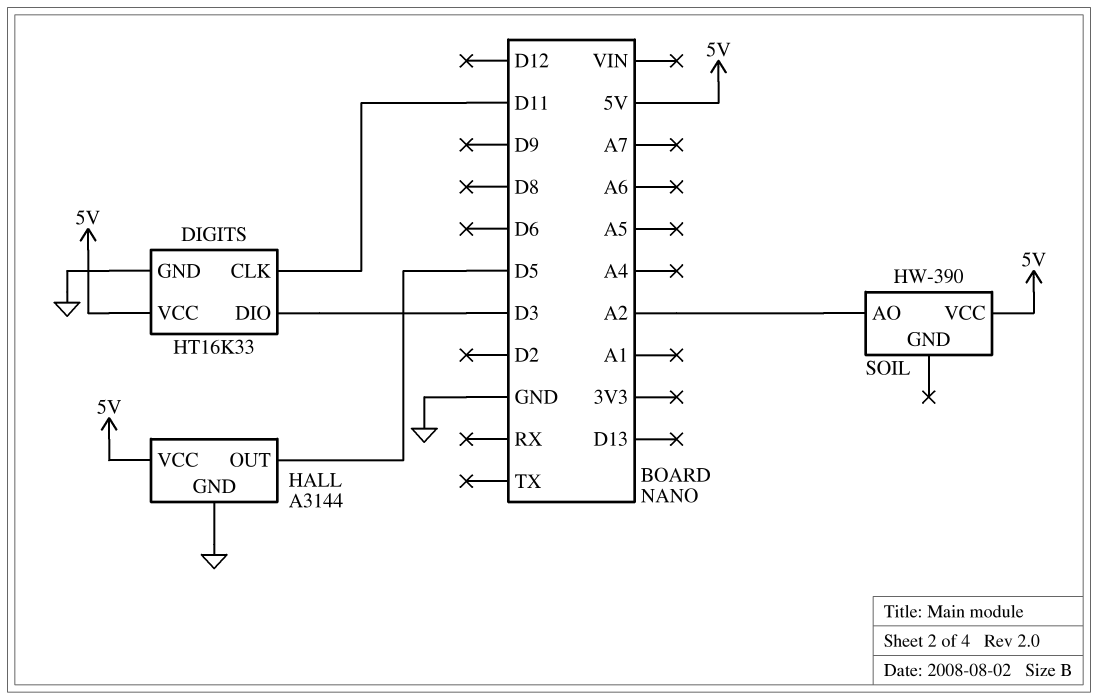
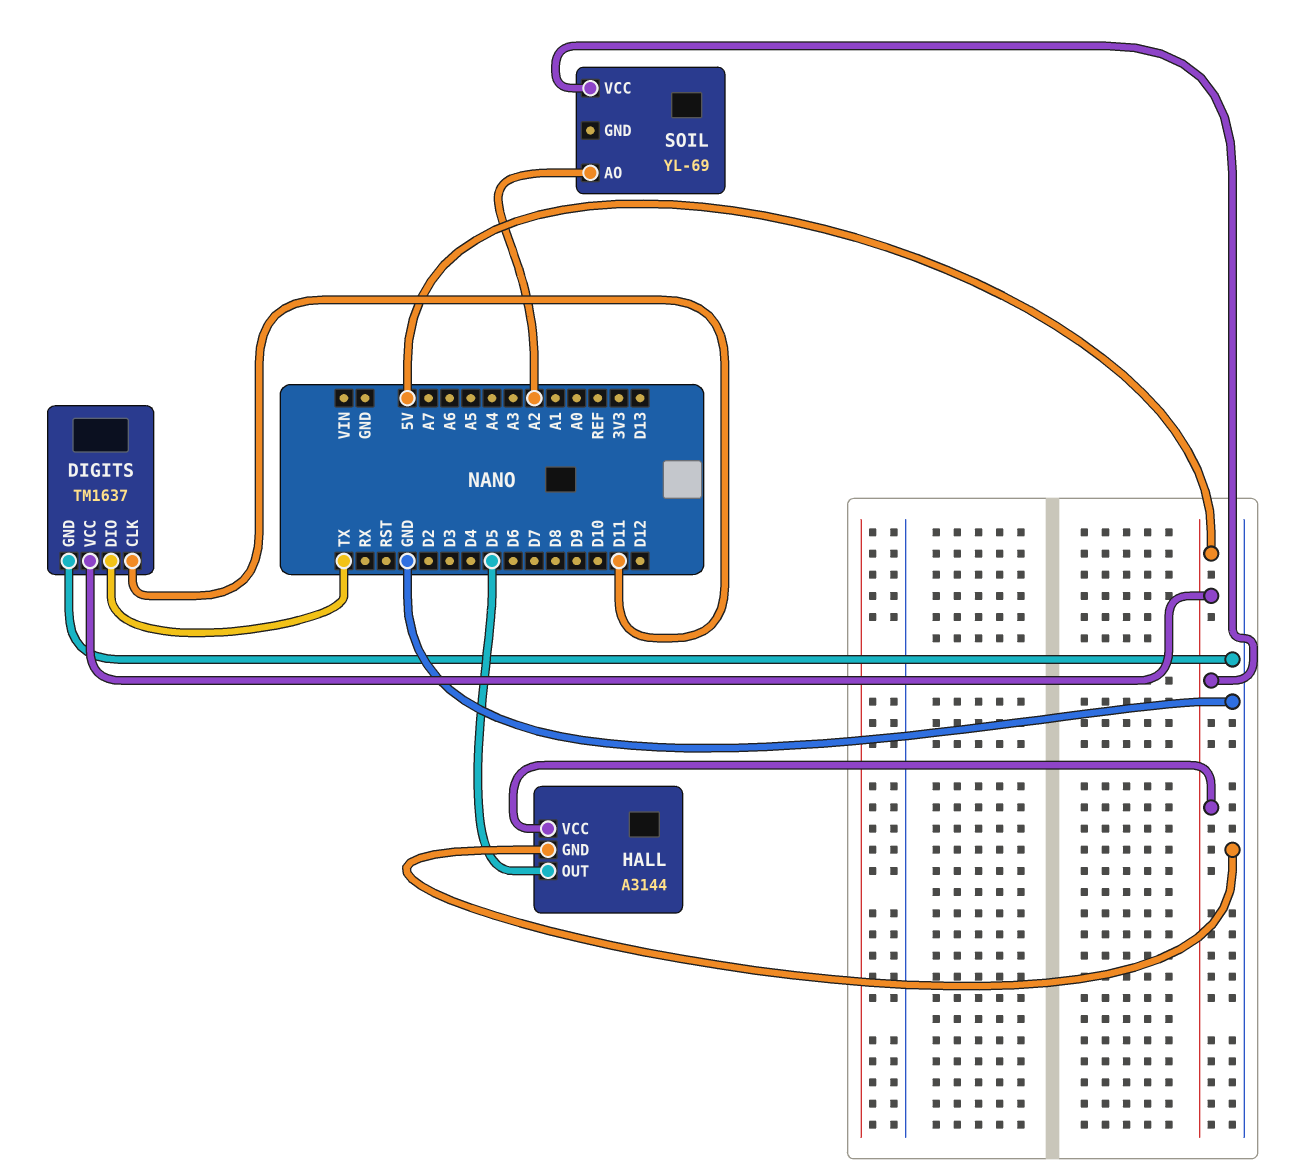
DIGITS: HT16K33 -> TM1637
DIGITS pin DIO: D3 -> TX
SOIL: HW-390 -> YL-69

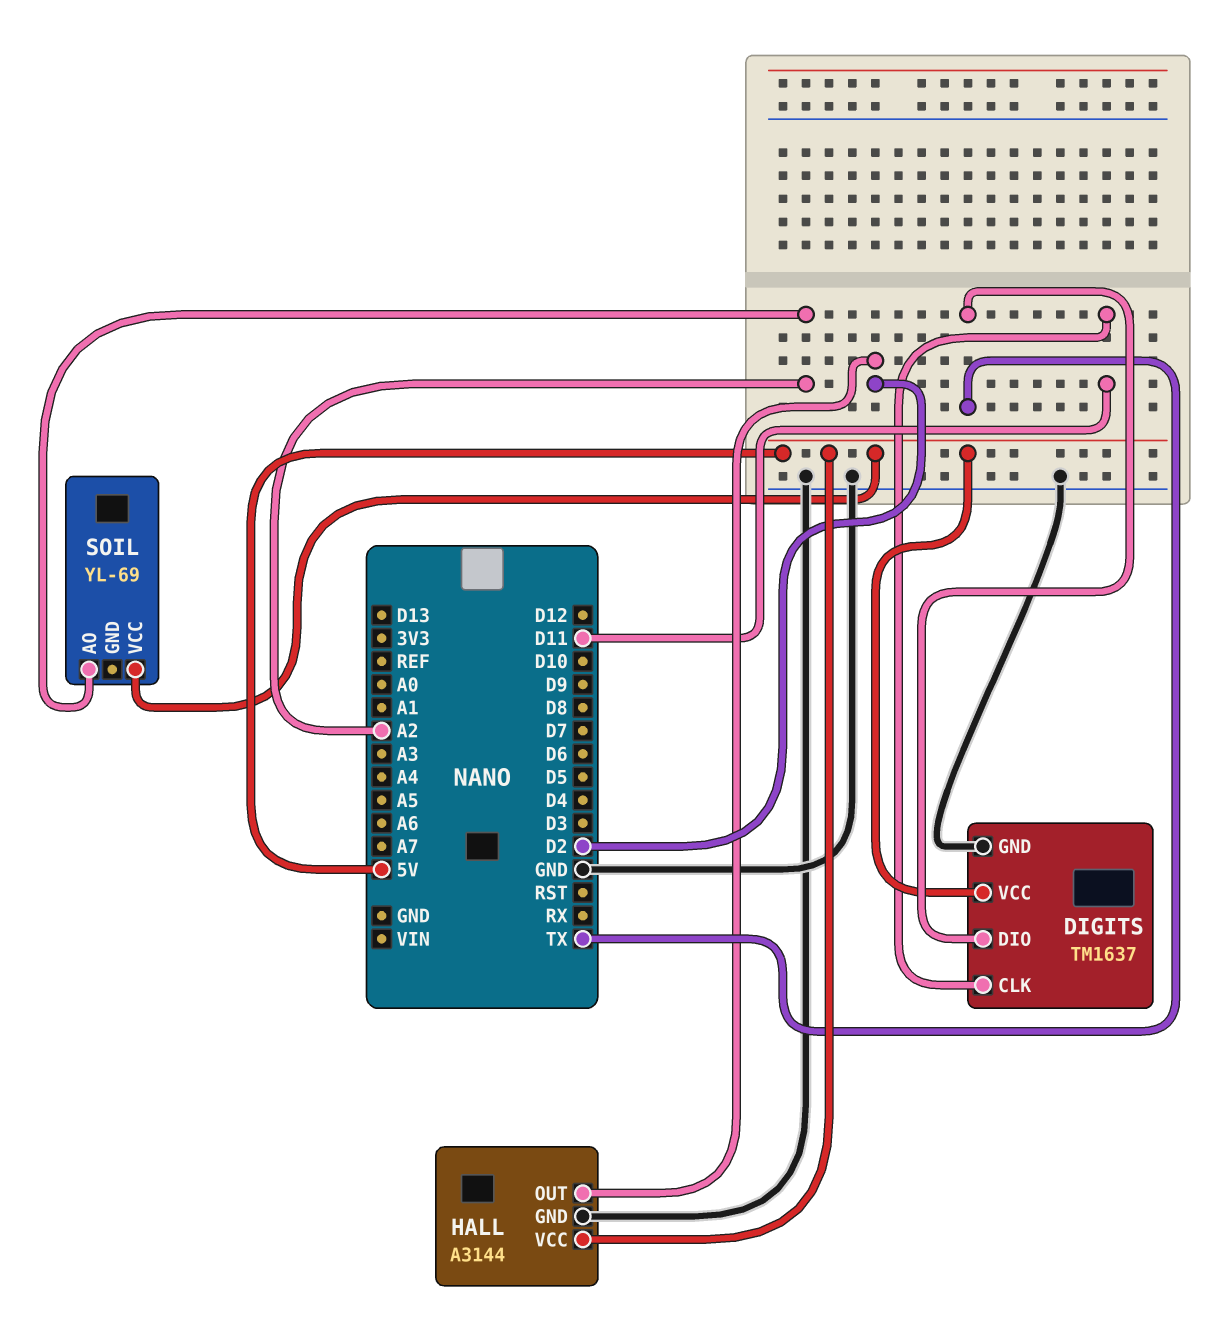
HALL pin OUT: D5 -> D2

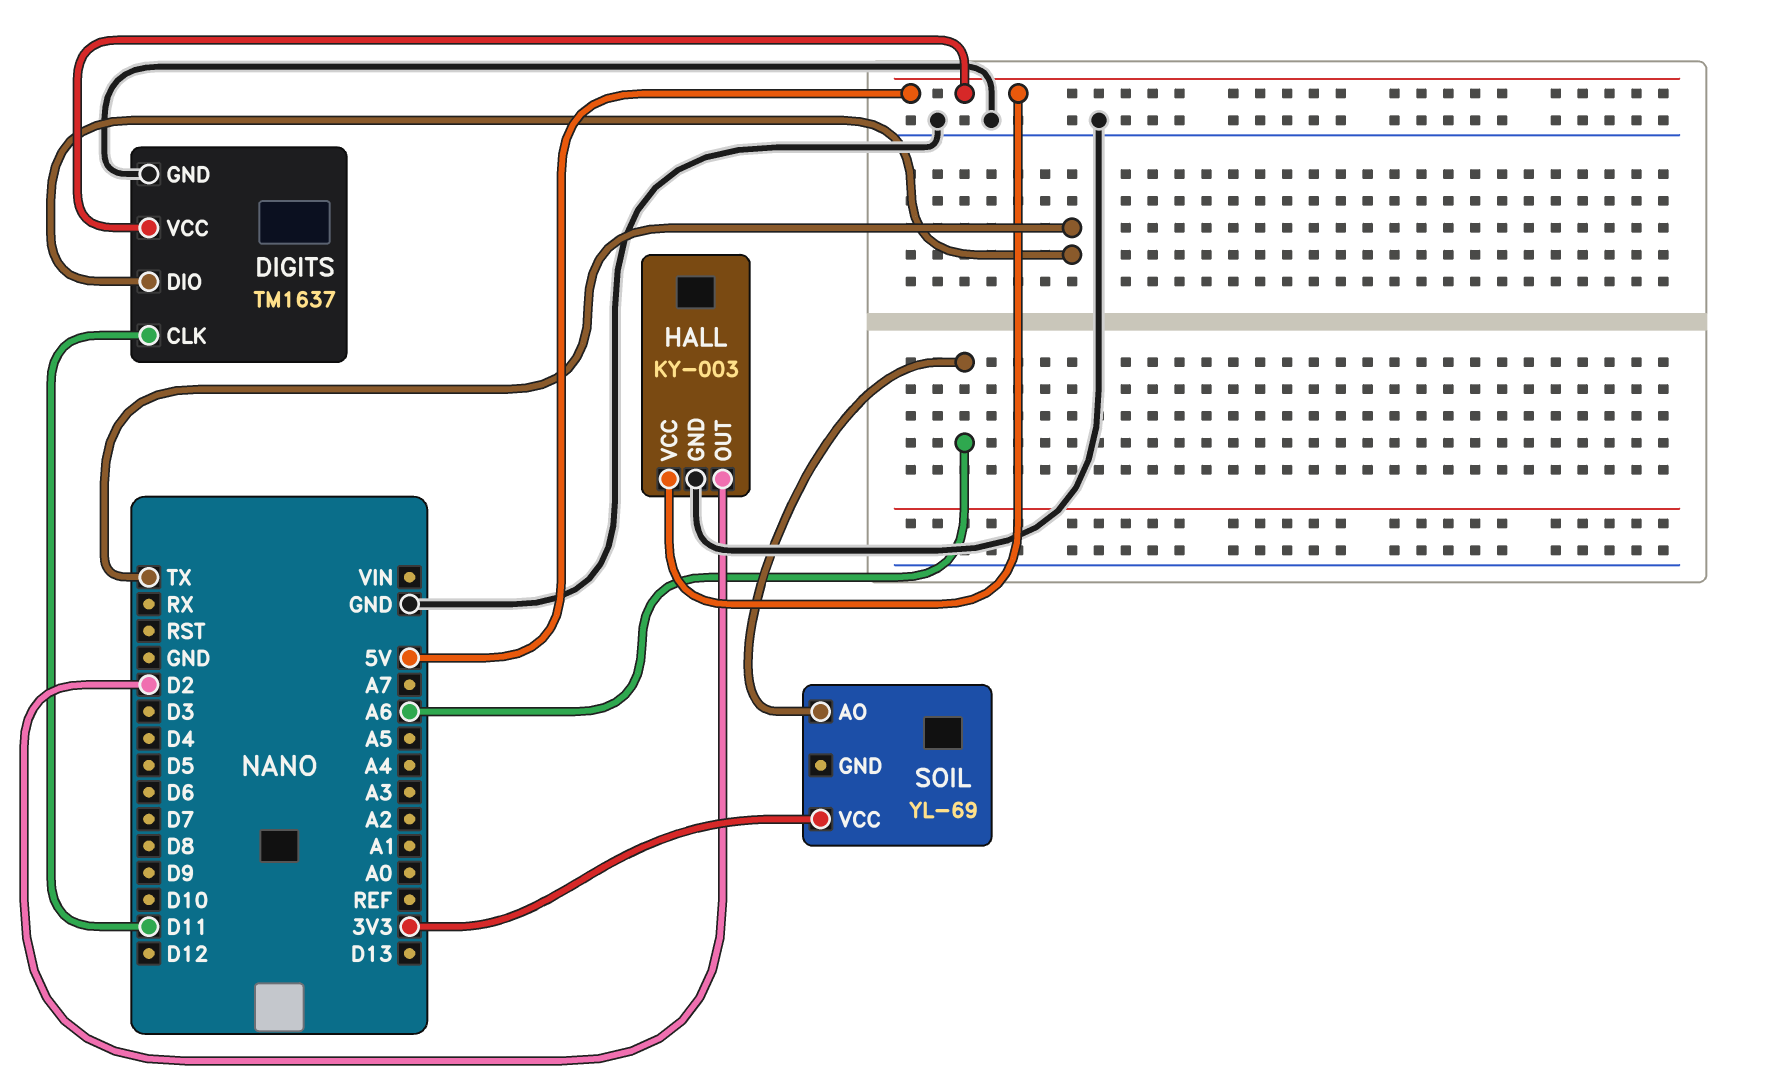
HALL: A3144 -> KY-003
SOIL pin AO: A2 -> A6
SOIL pin VCC: 5V -> 3V3

